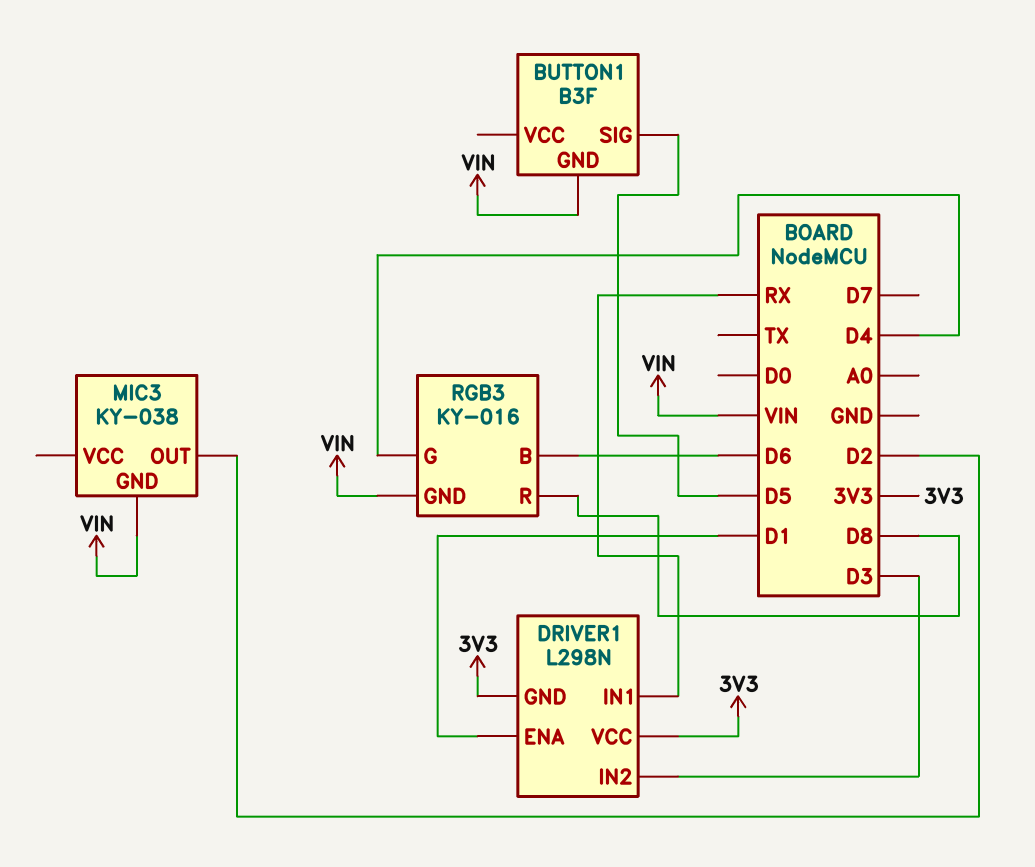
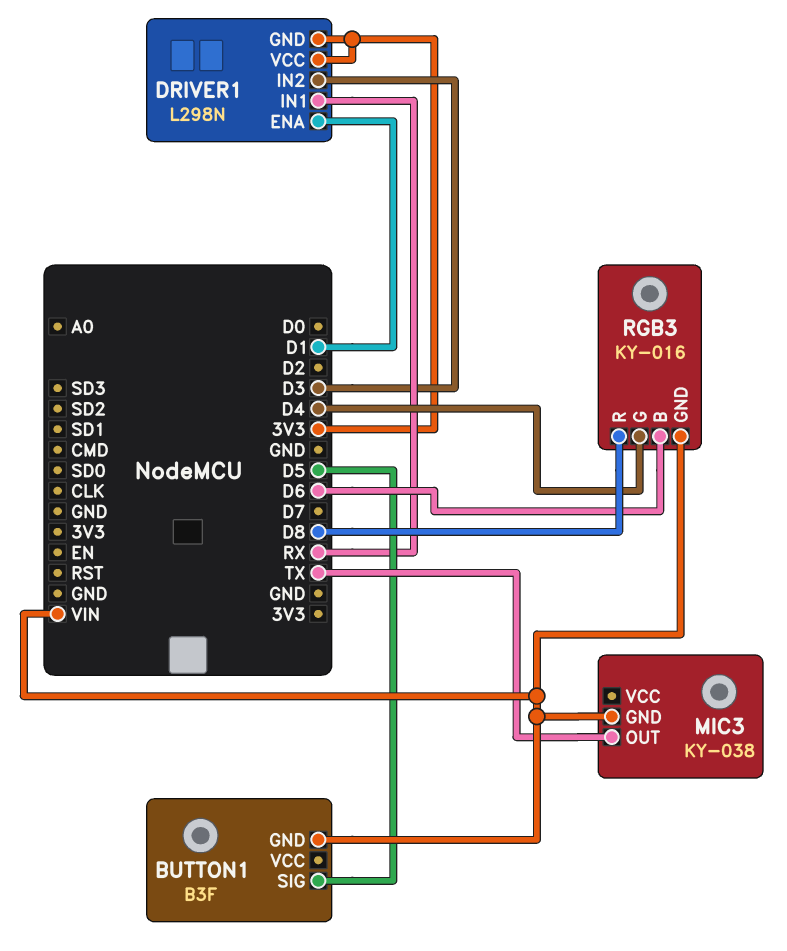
MIC3 pin OUT: D2 -> TX

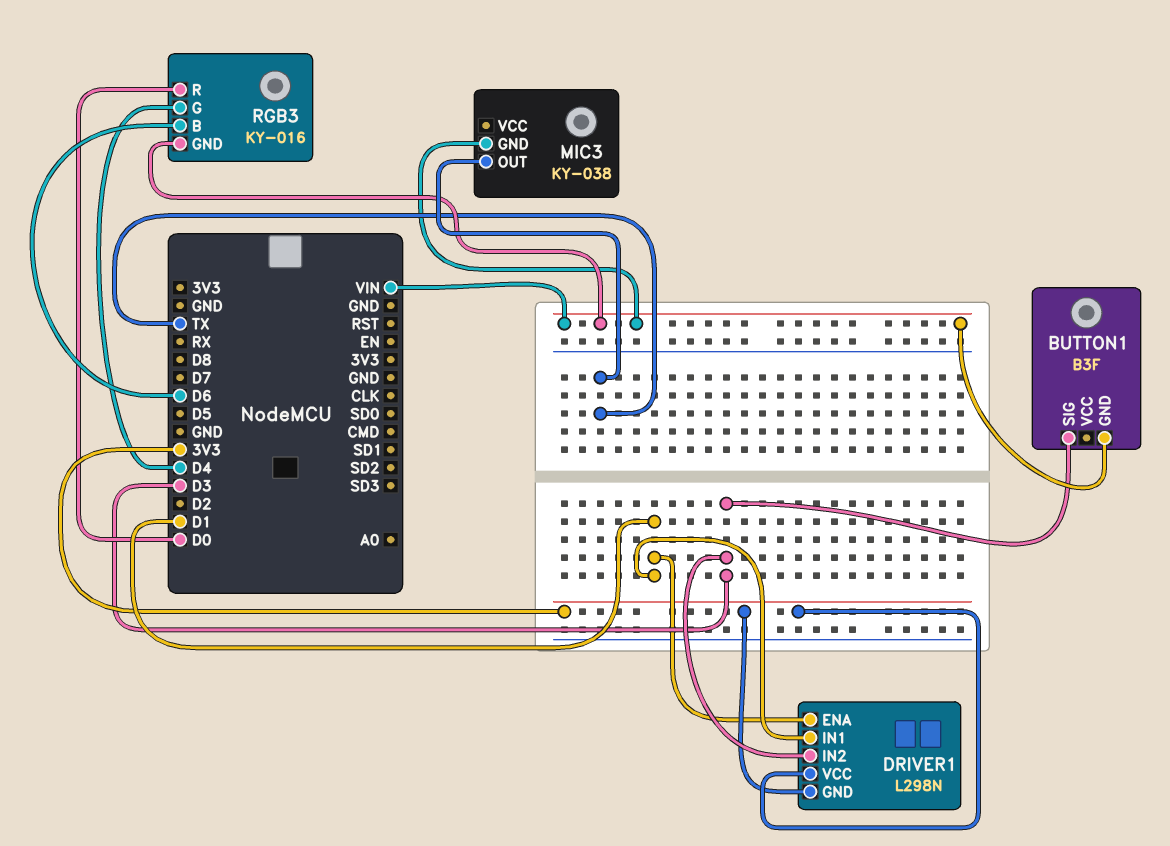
BUTTON1 pin SIG: D5 -> D3
DRIVER1 pin IN1: RX -> D1
RGB3 pin R: D8 -> D0

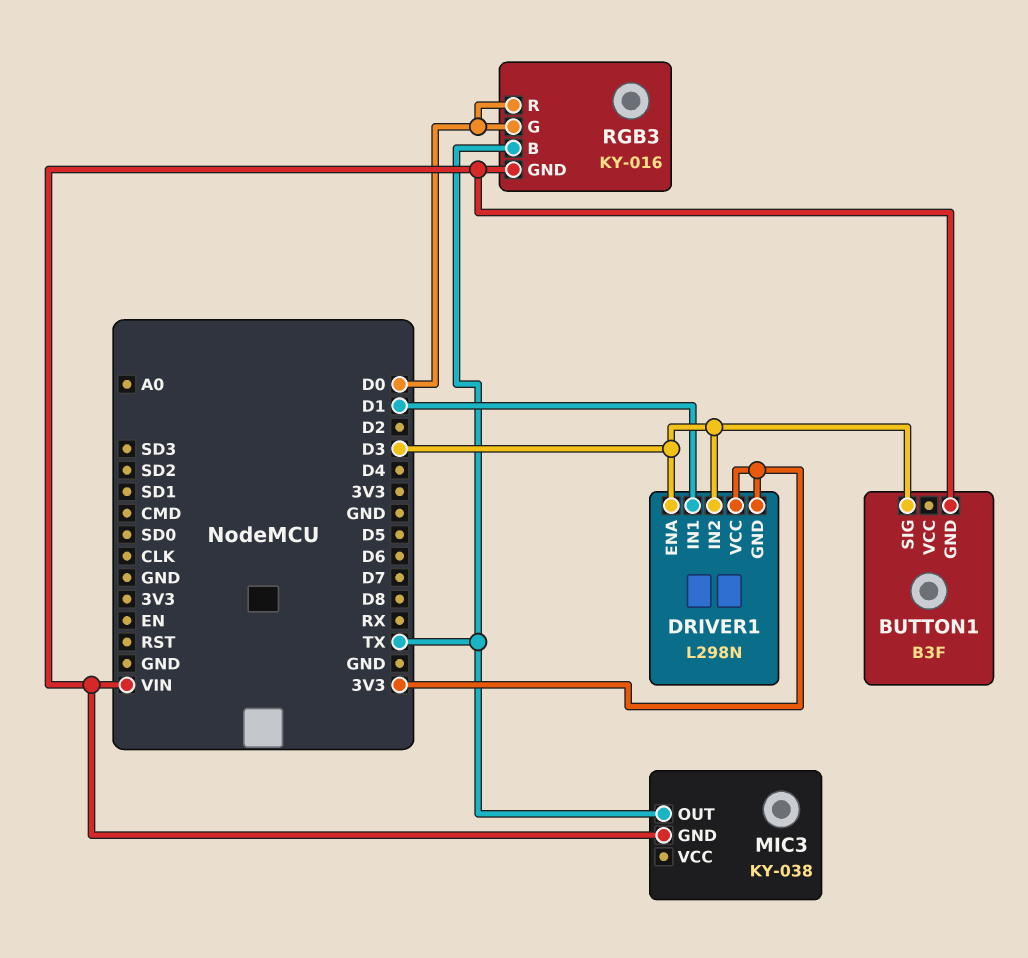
DRIVER1 pin ENA: D1 -> D3
RGB3 pin B: D6 -> TX
RGB3 pin G: D4 -> D0

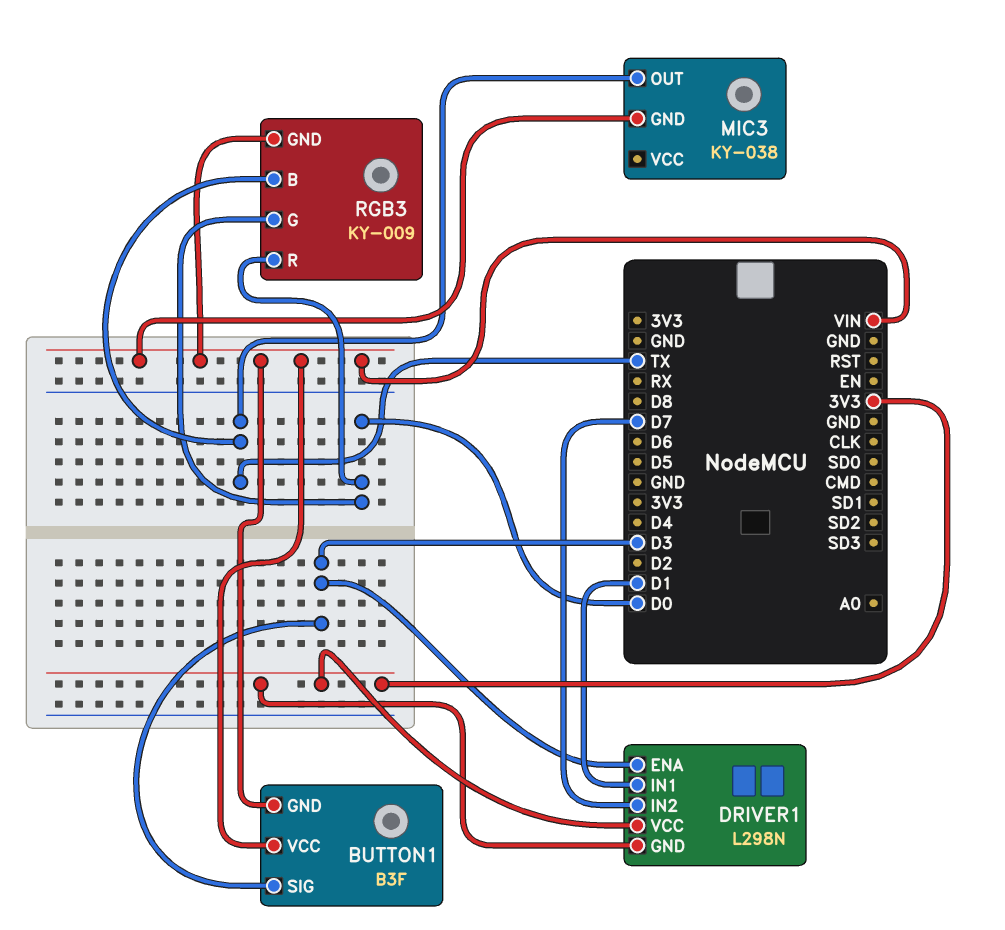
BUTTON1 pin VCC: none -> VIN
DRIVER1 pin IN2: D3 -> D7
RGB3: KY-016 -> KY-009

